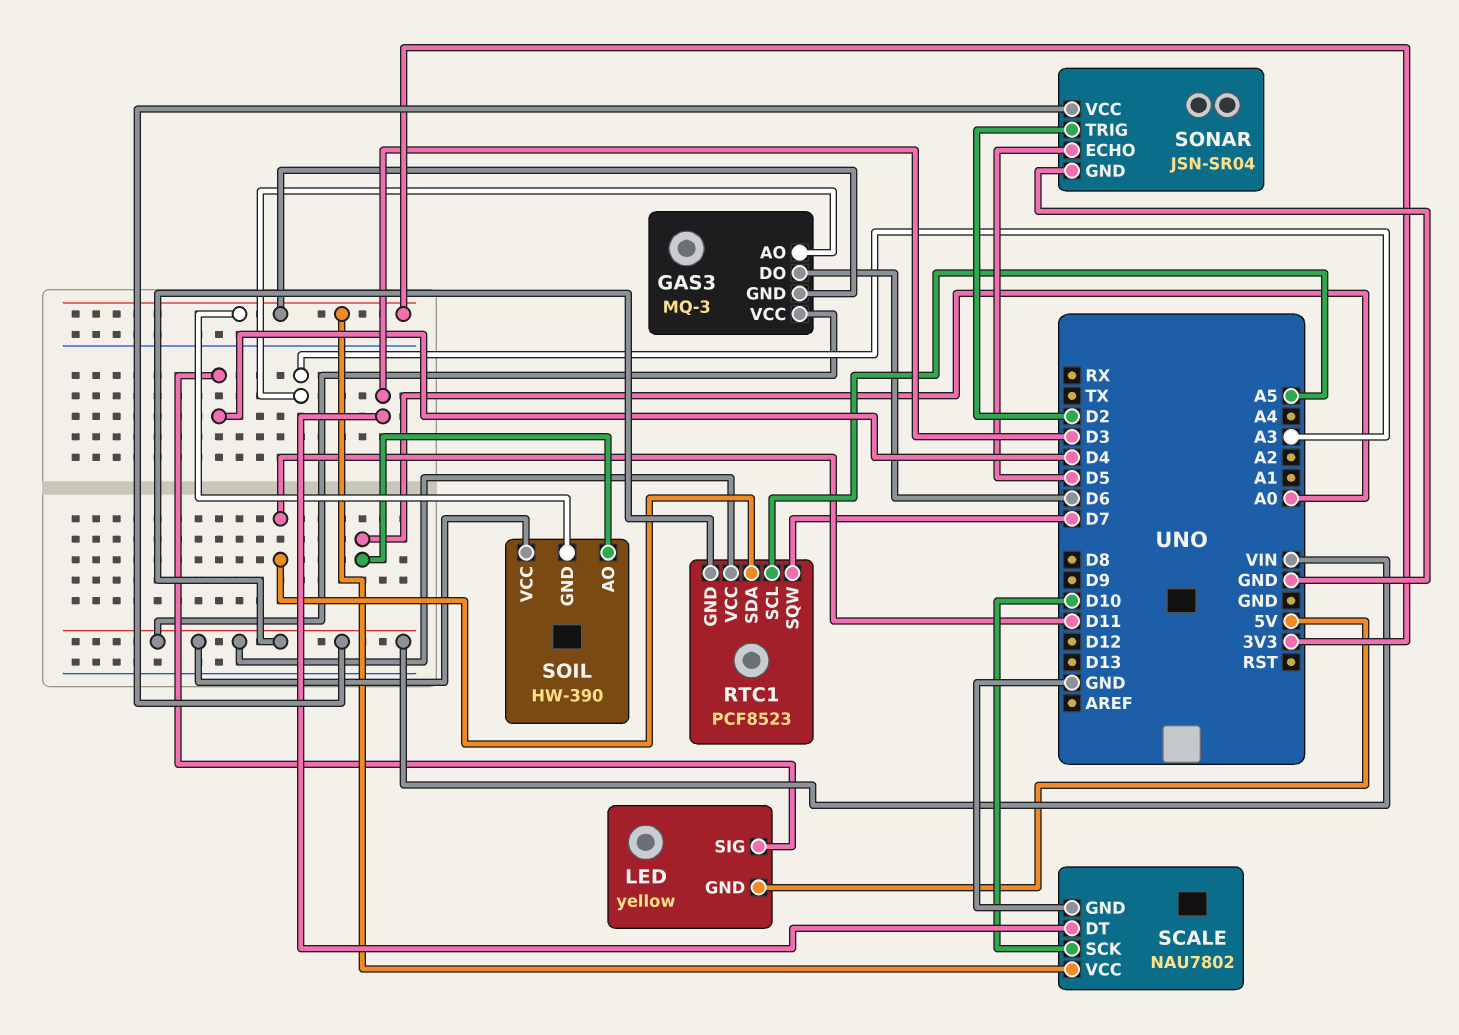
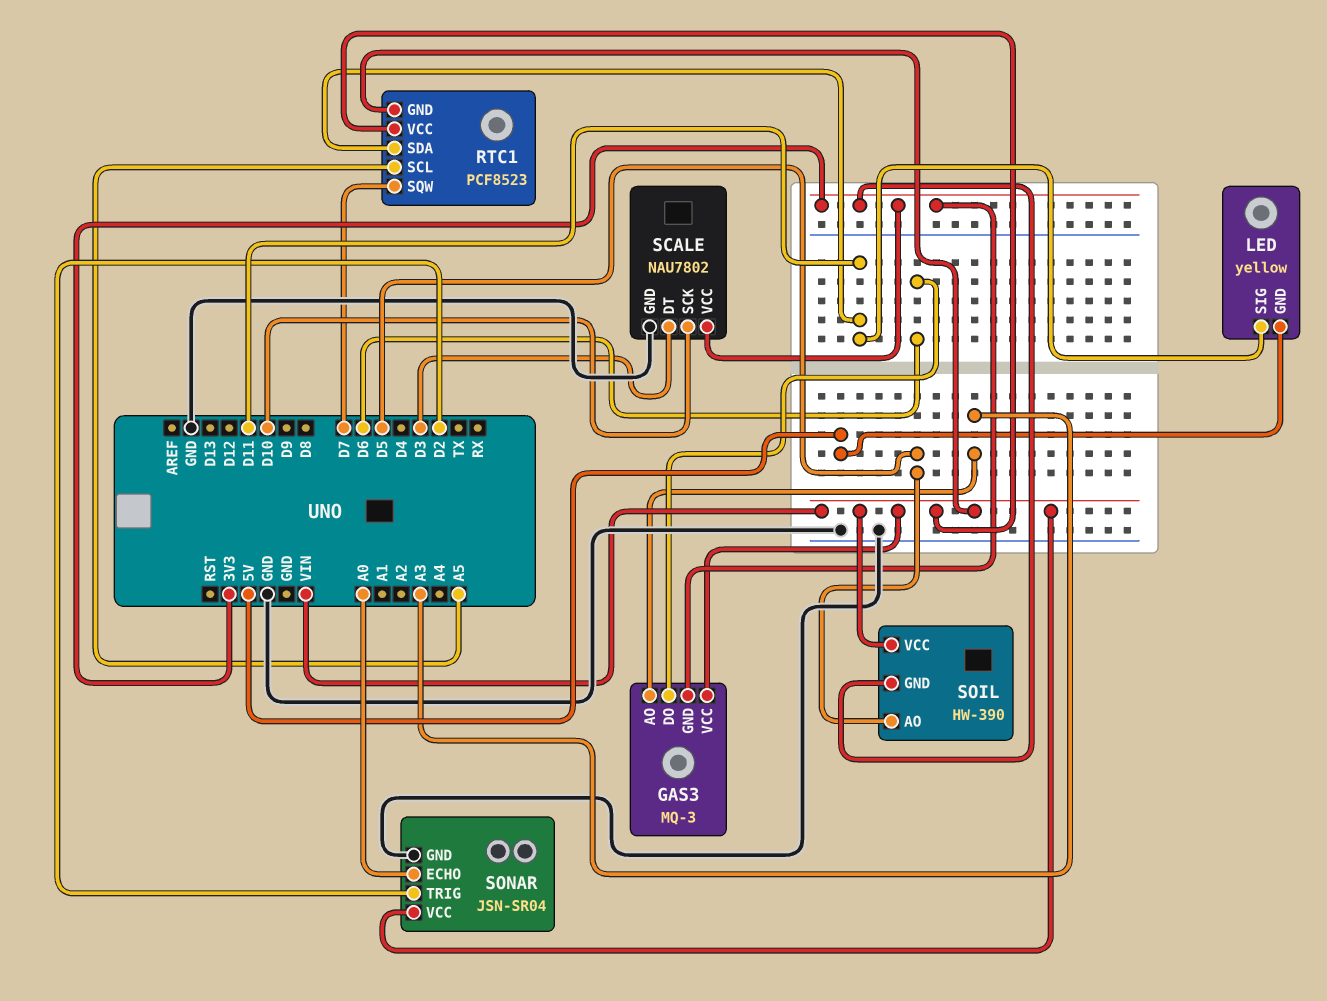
LED pin SIG: D4 -> D11
SOIL pin AO: A0 -> D5
SONAR pin ECHO: D5 -> A0

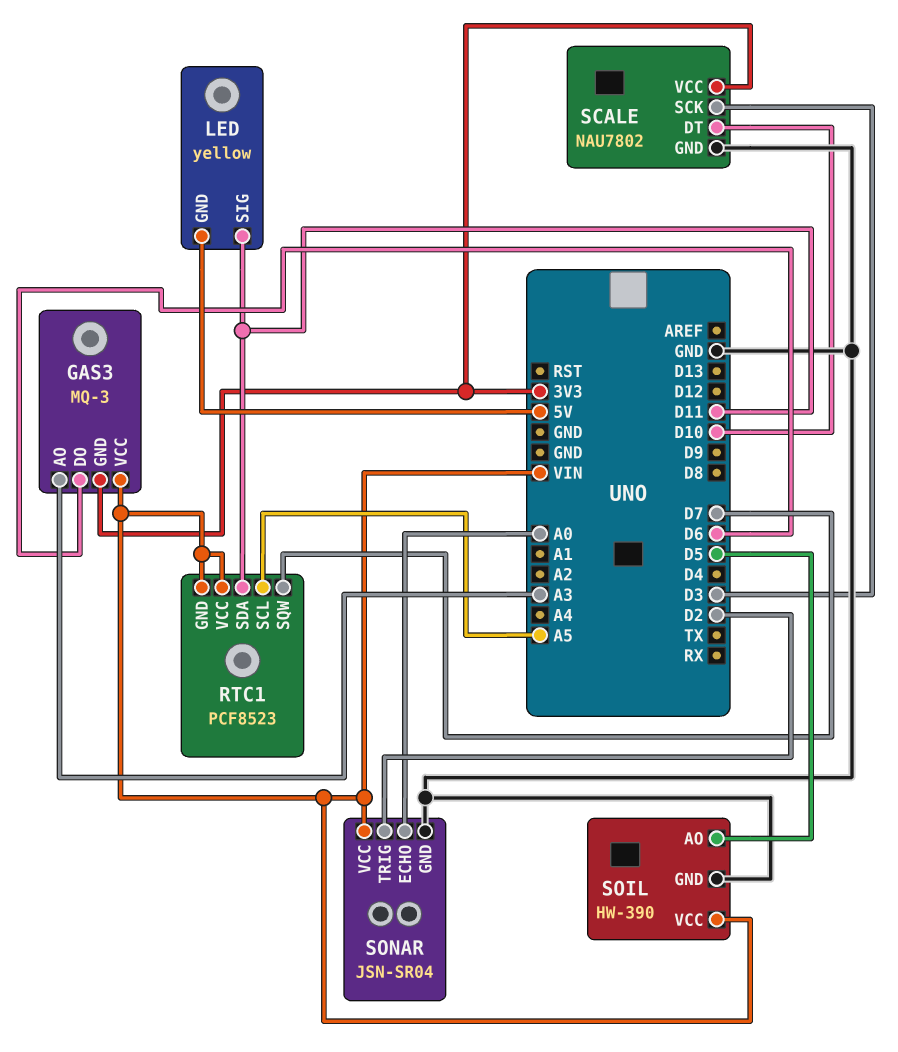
SCALE pin DT: D3 -> D10
SCALE pin SCK: D10 -> D3
SOIL pin GND: 3V3 -> GND

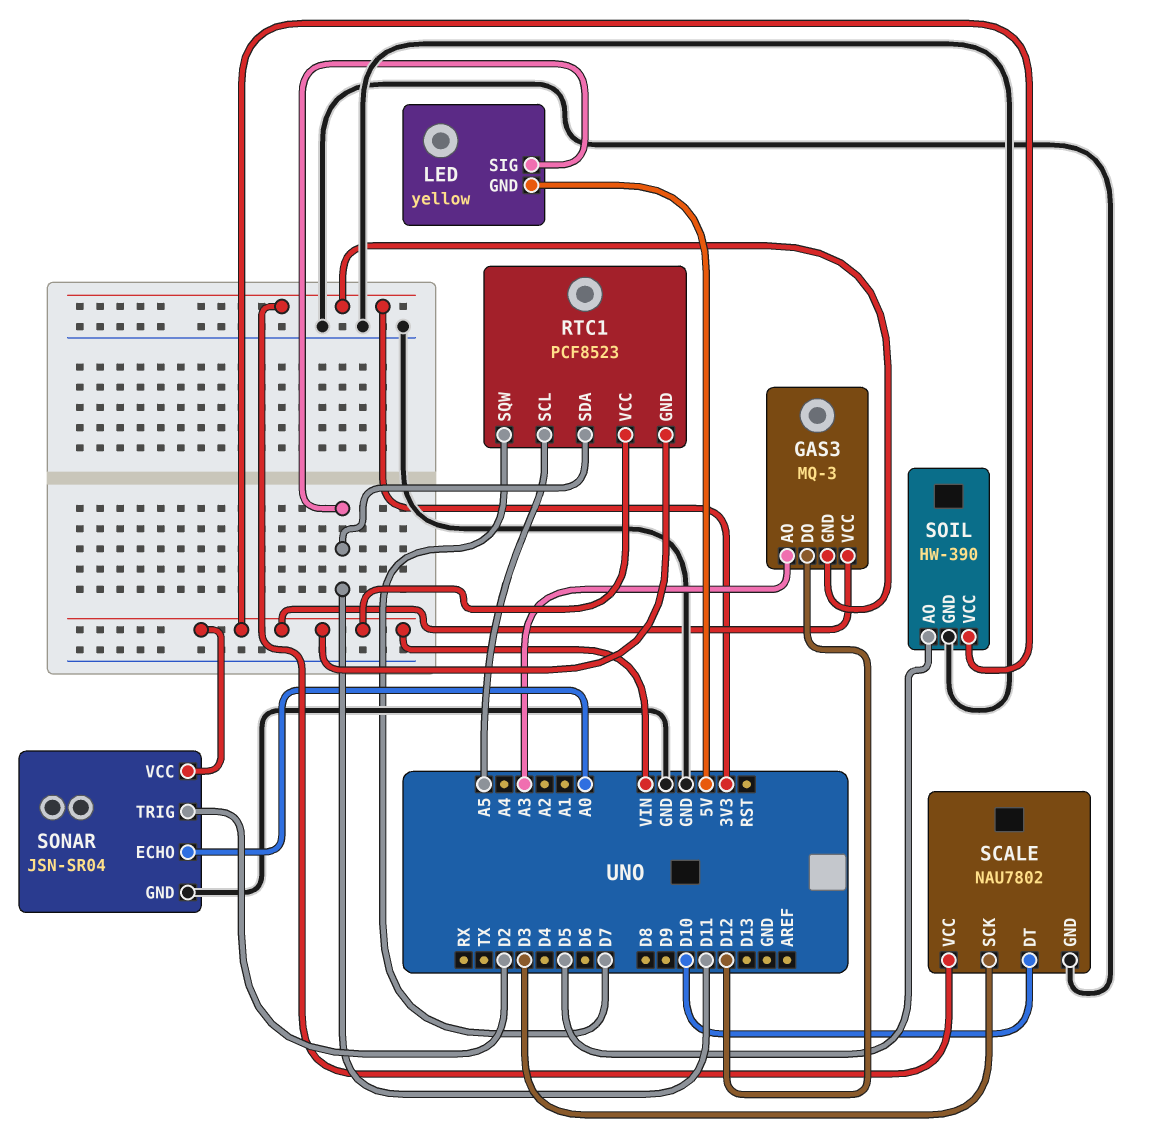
GAS3 pin DO: D6 -> D12

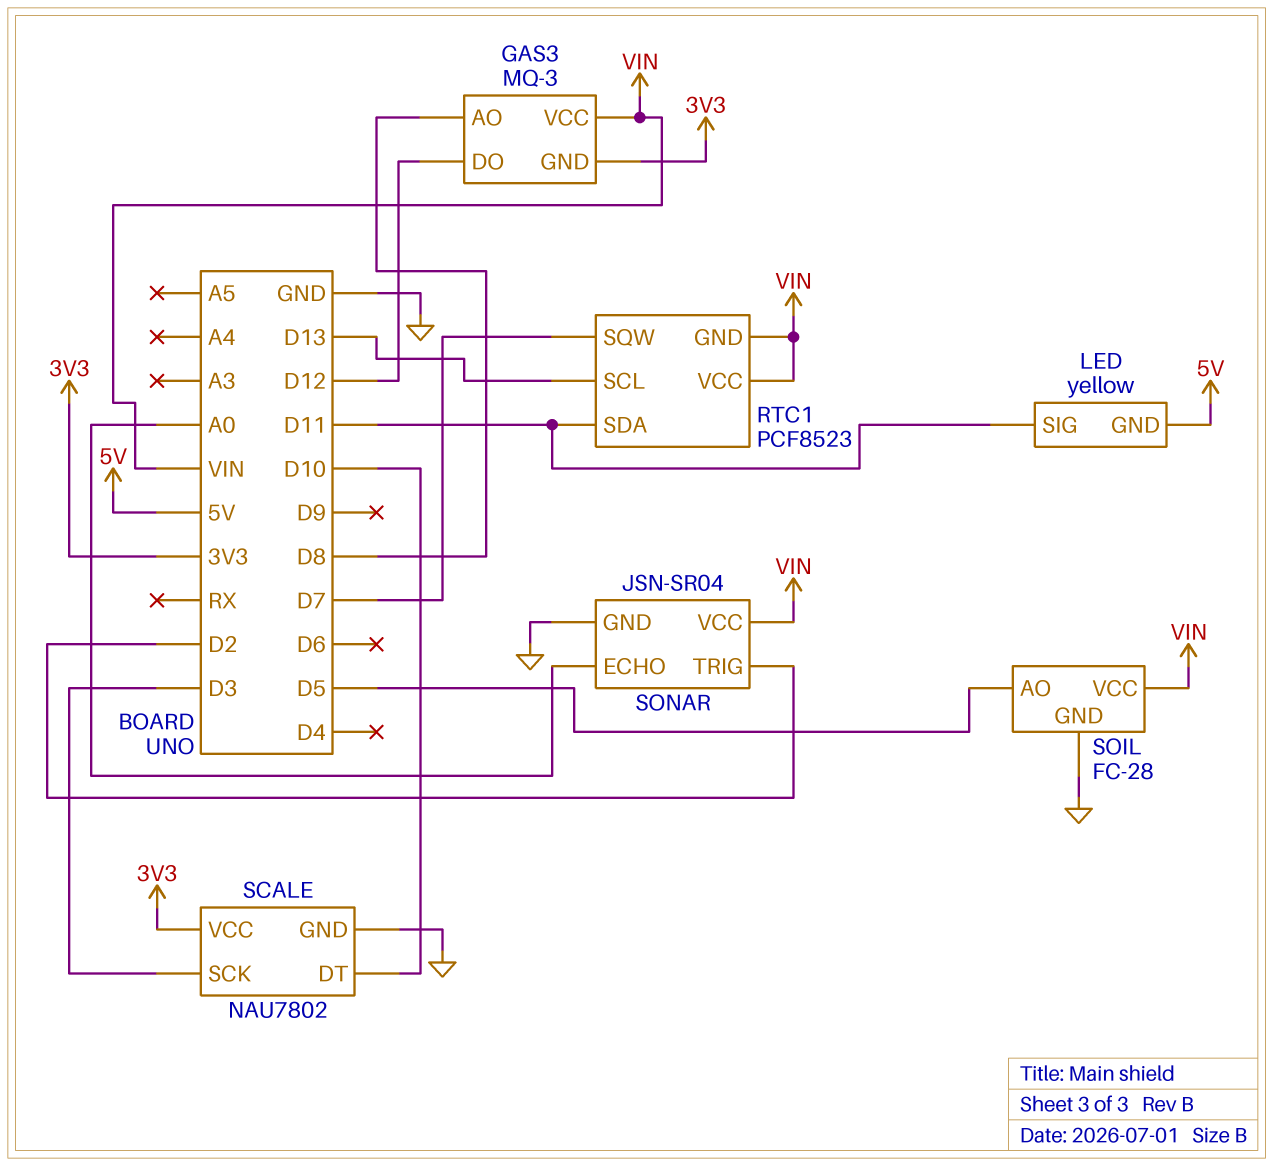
GAS3 pin AO: A3 -> D8
RTC1 pin SCL: A5 -> D13
SOIL: HW-390 -> FC-28

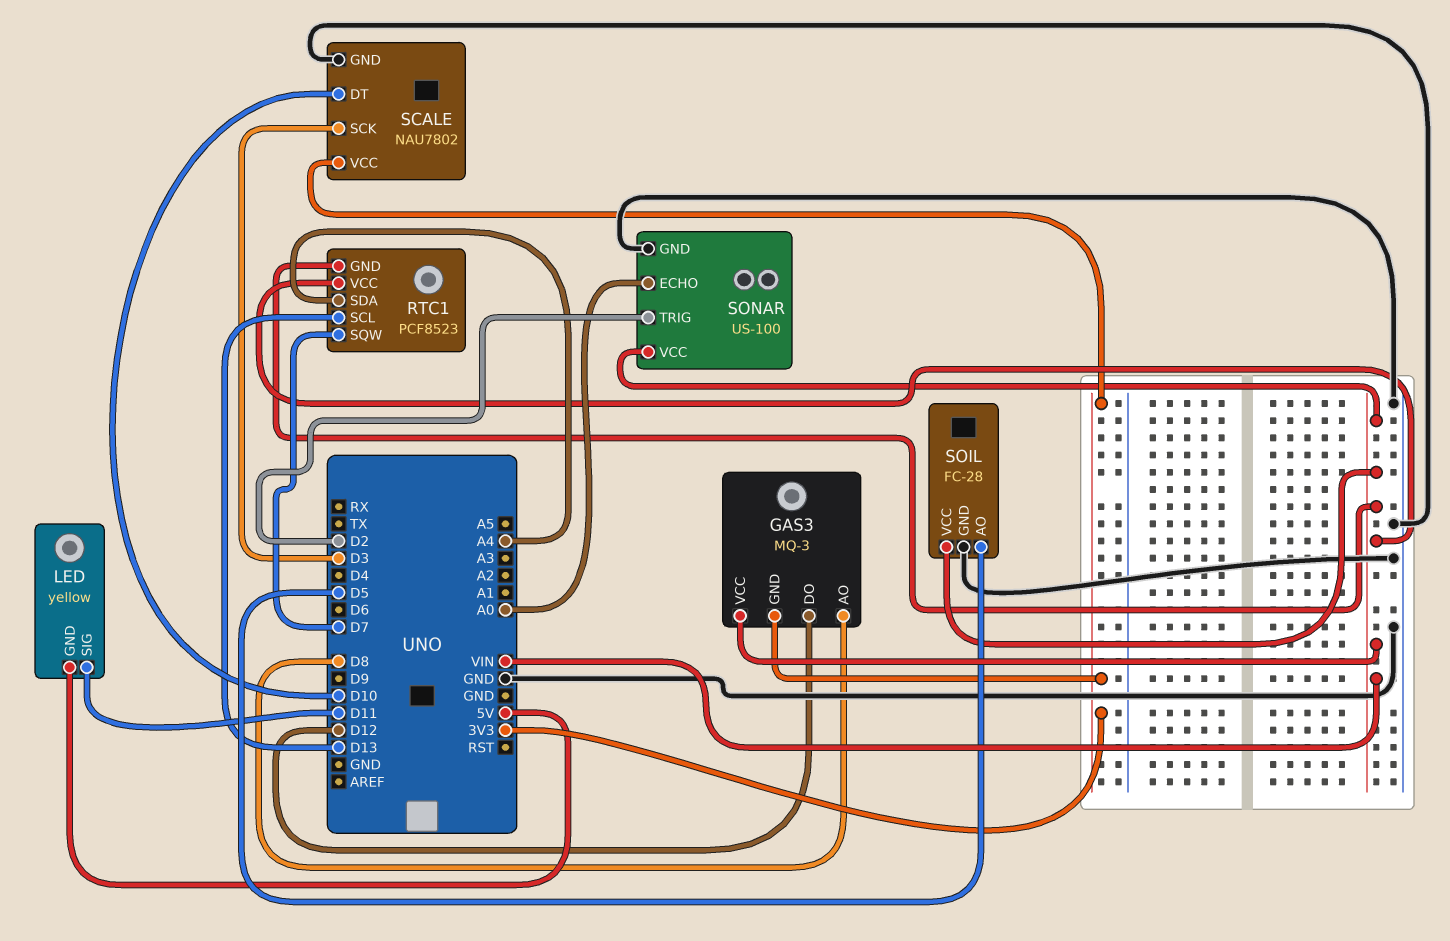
RTC1 pin SDA: D11 -> A4
SONAR: JSN-SR04 -> US-100

